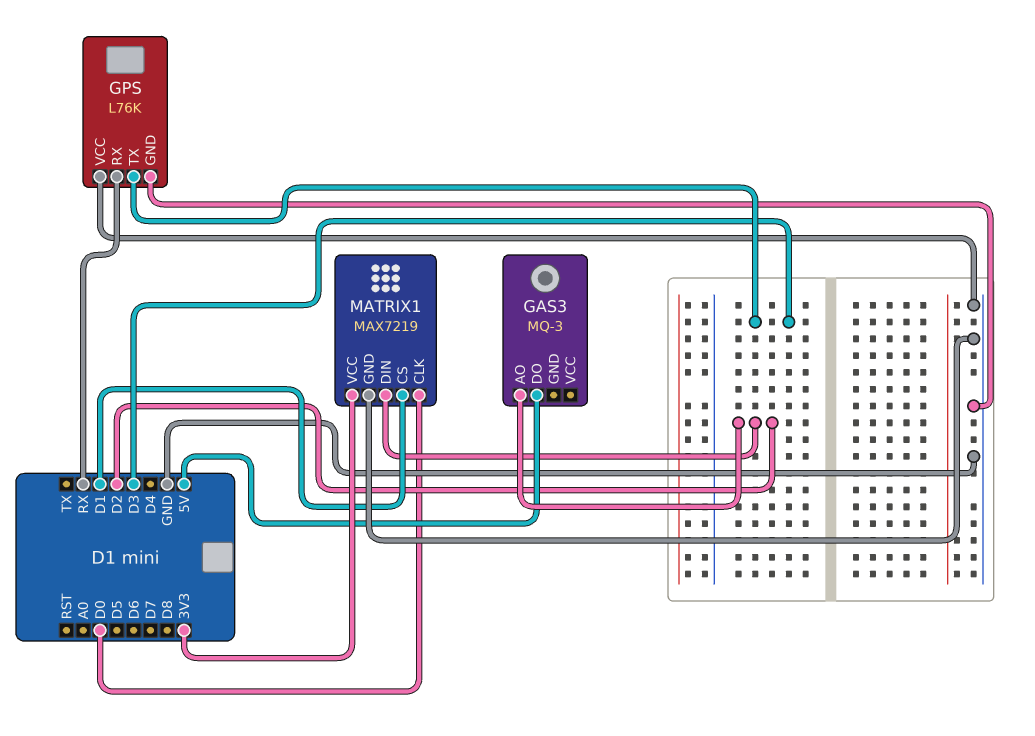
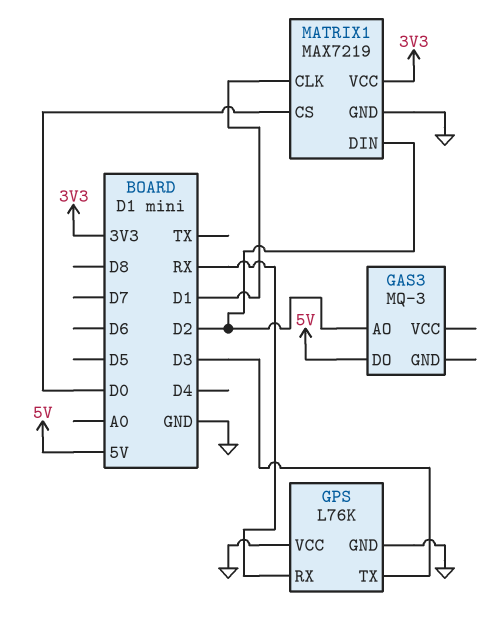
MATRIX1 pin CLK: D0 -> D1
MATRIX1 pin CS: D1 -> D0

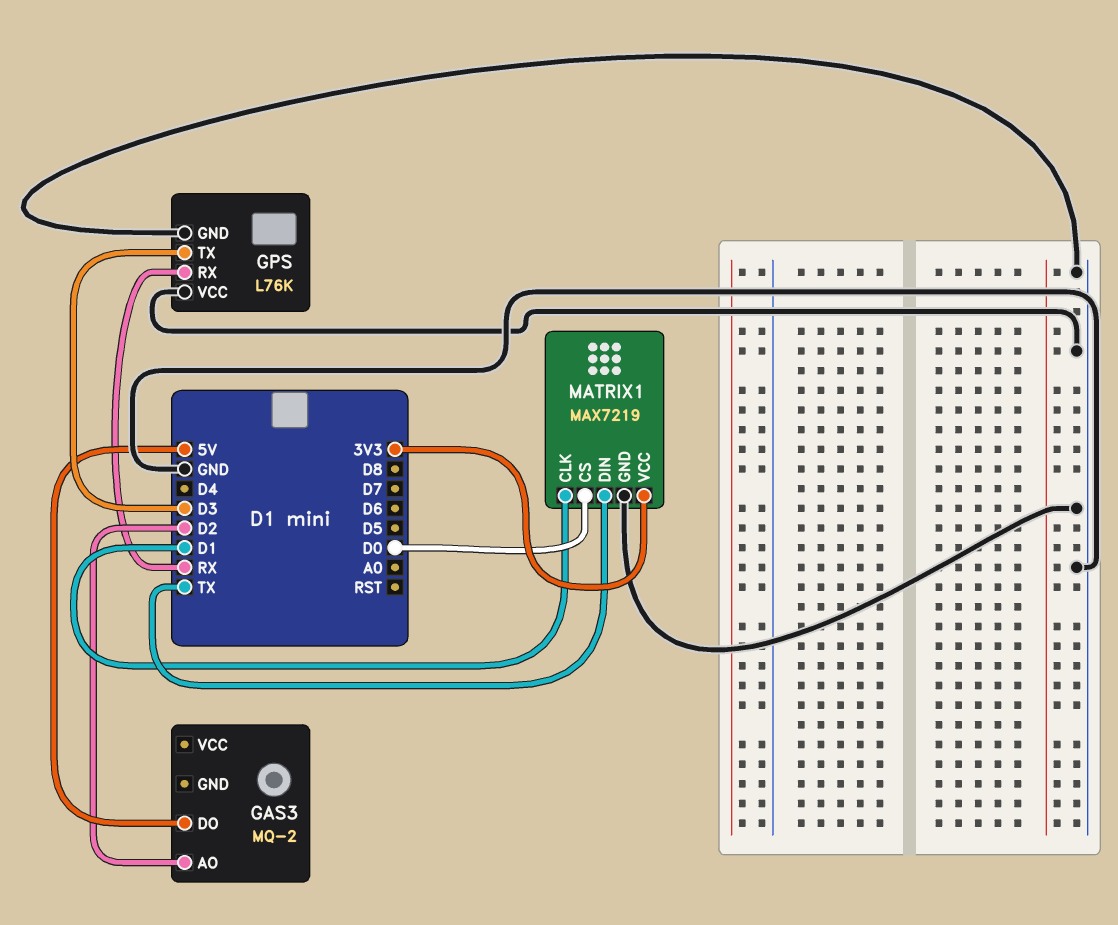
GAS3: MQ-3 -> MQ-2
MATRIX1 pin DIN: D2 -> TX

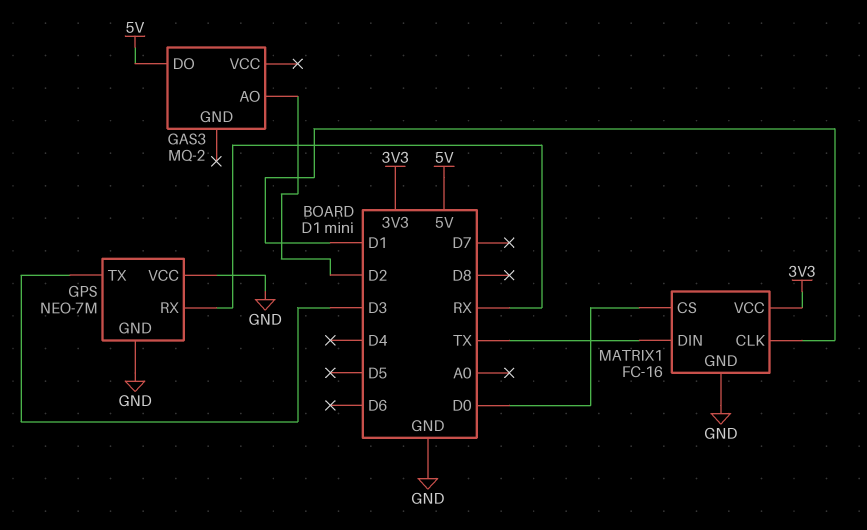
GPS: L76K -> NEO-7M
MATRIX1: MAX7219 -> FC-16

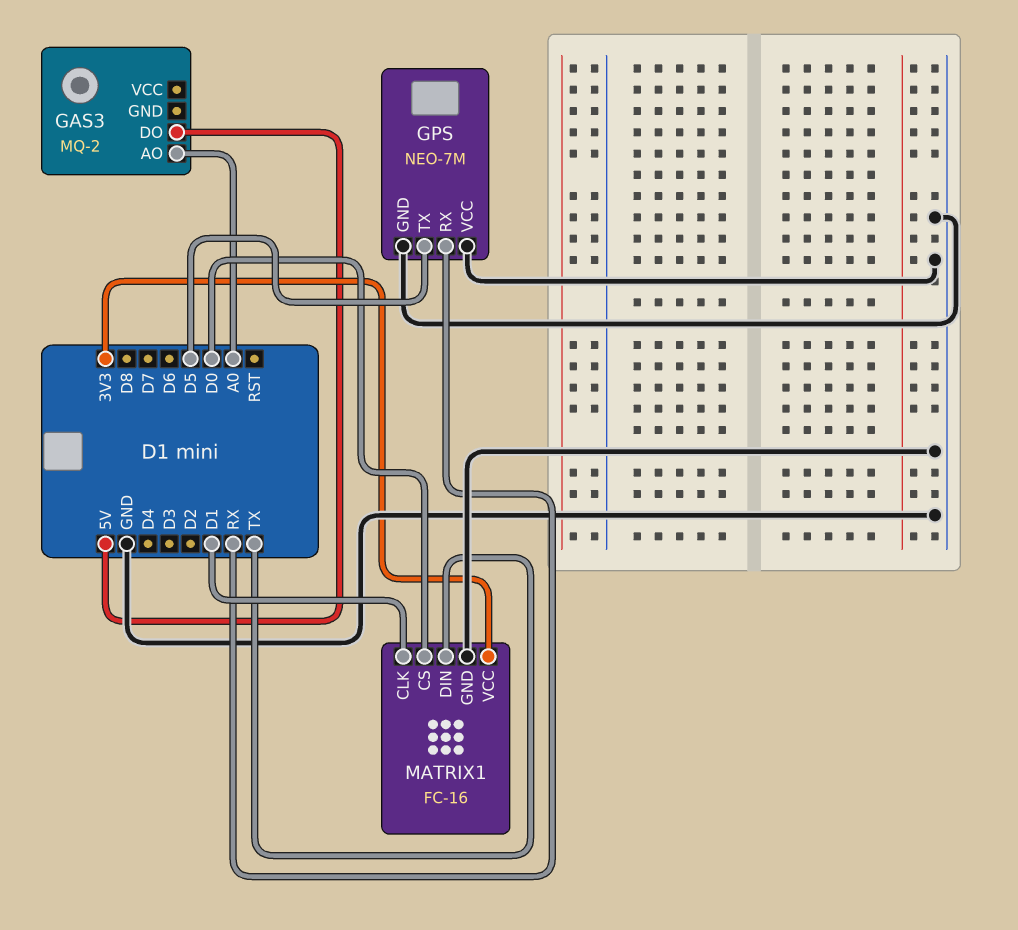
GAS3 pin AO: D2 -> A0
GPS pin TX: D3 -> D5

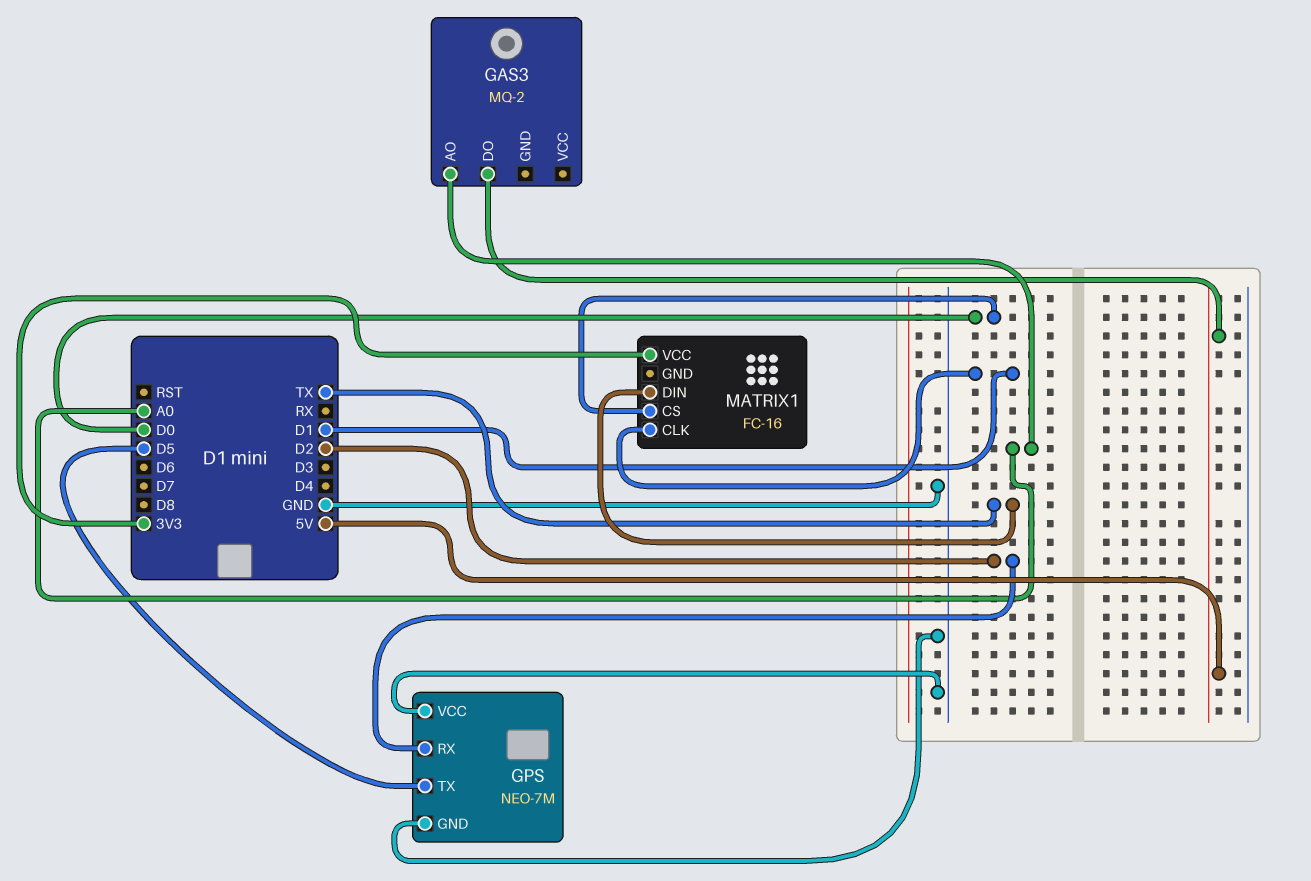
GPS pin RX: RX -> D2
MATRIX1 pin GND: GND -> none

